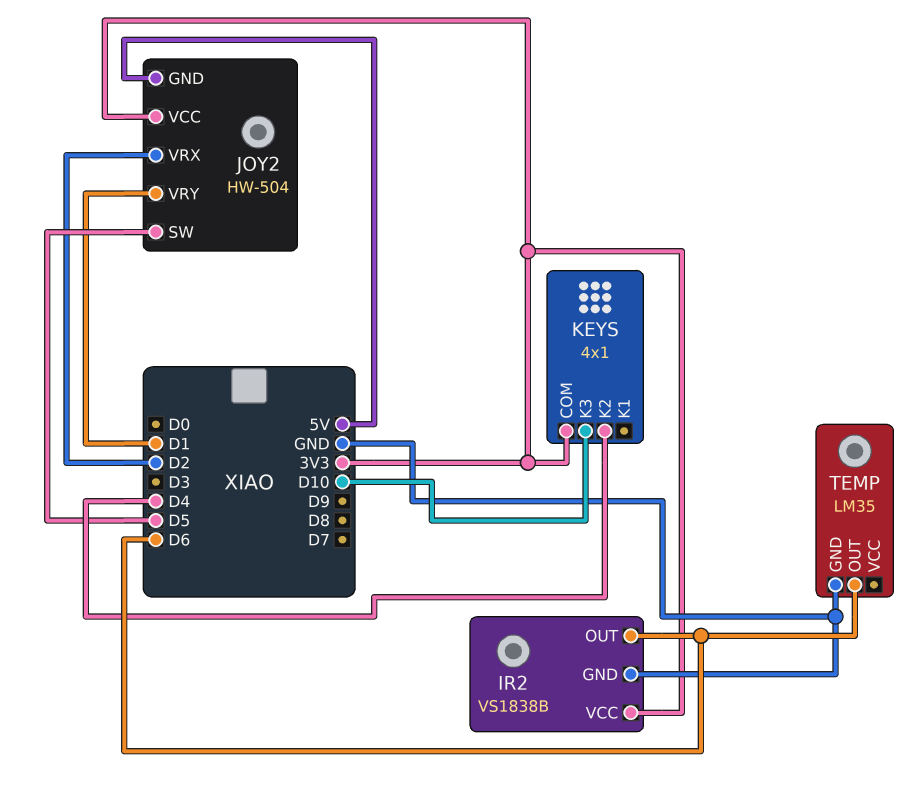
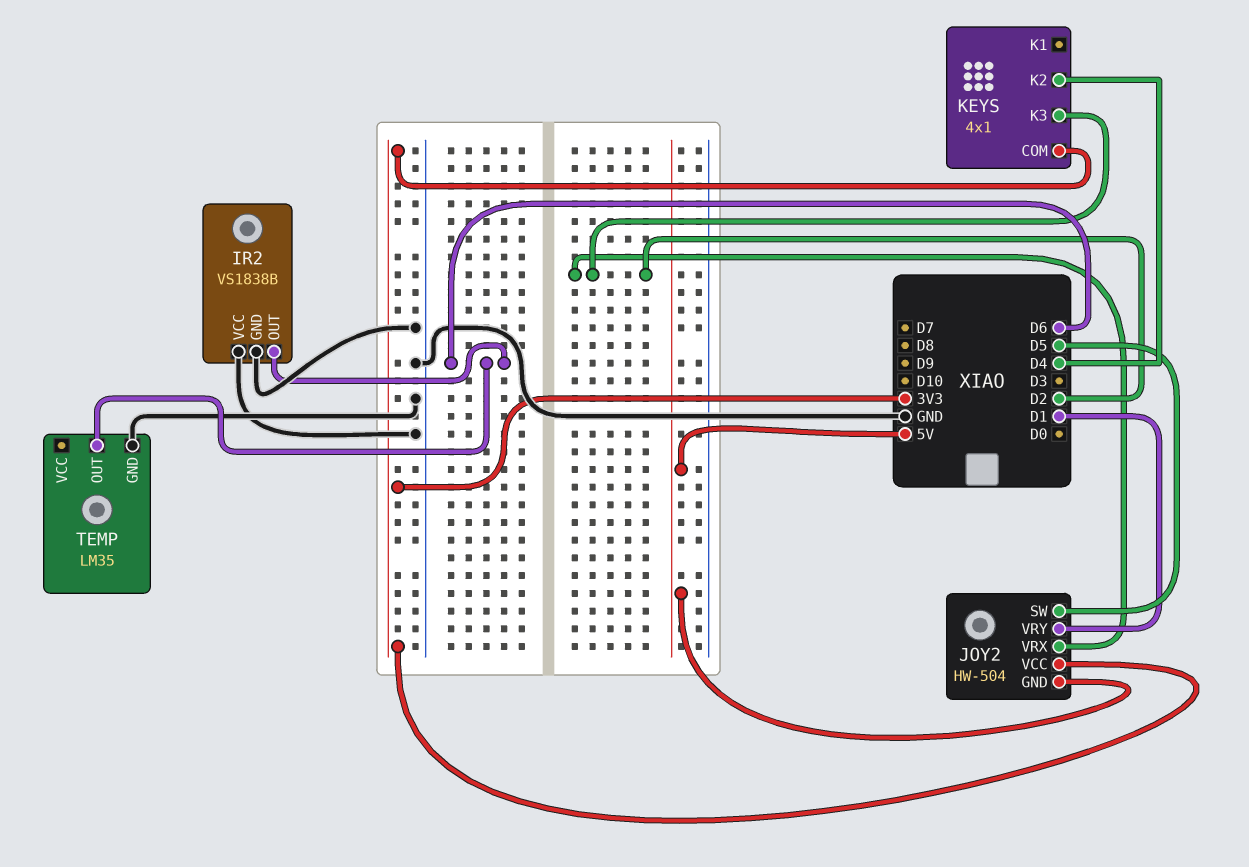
IR2 pin VCC: 3V3 -> GND
KEYS pin K3: D10 -> D2

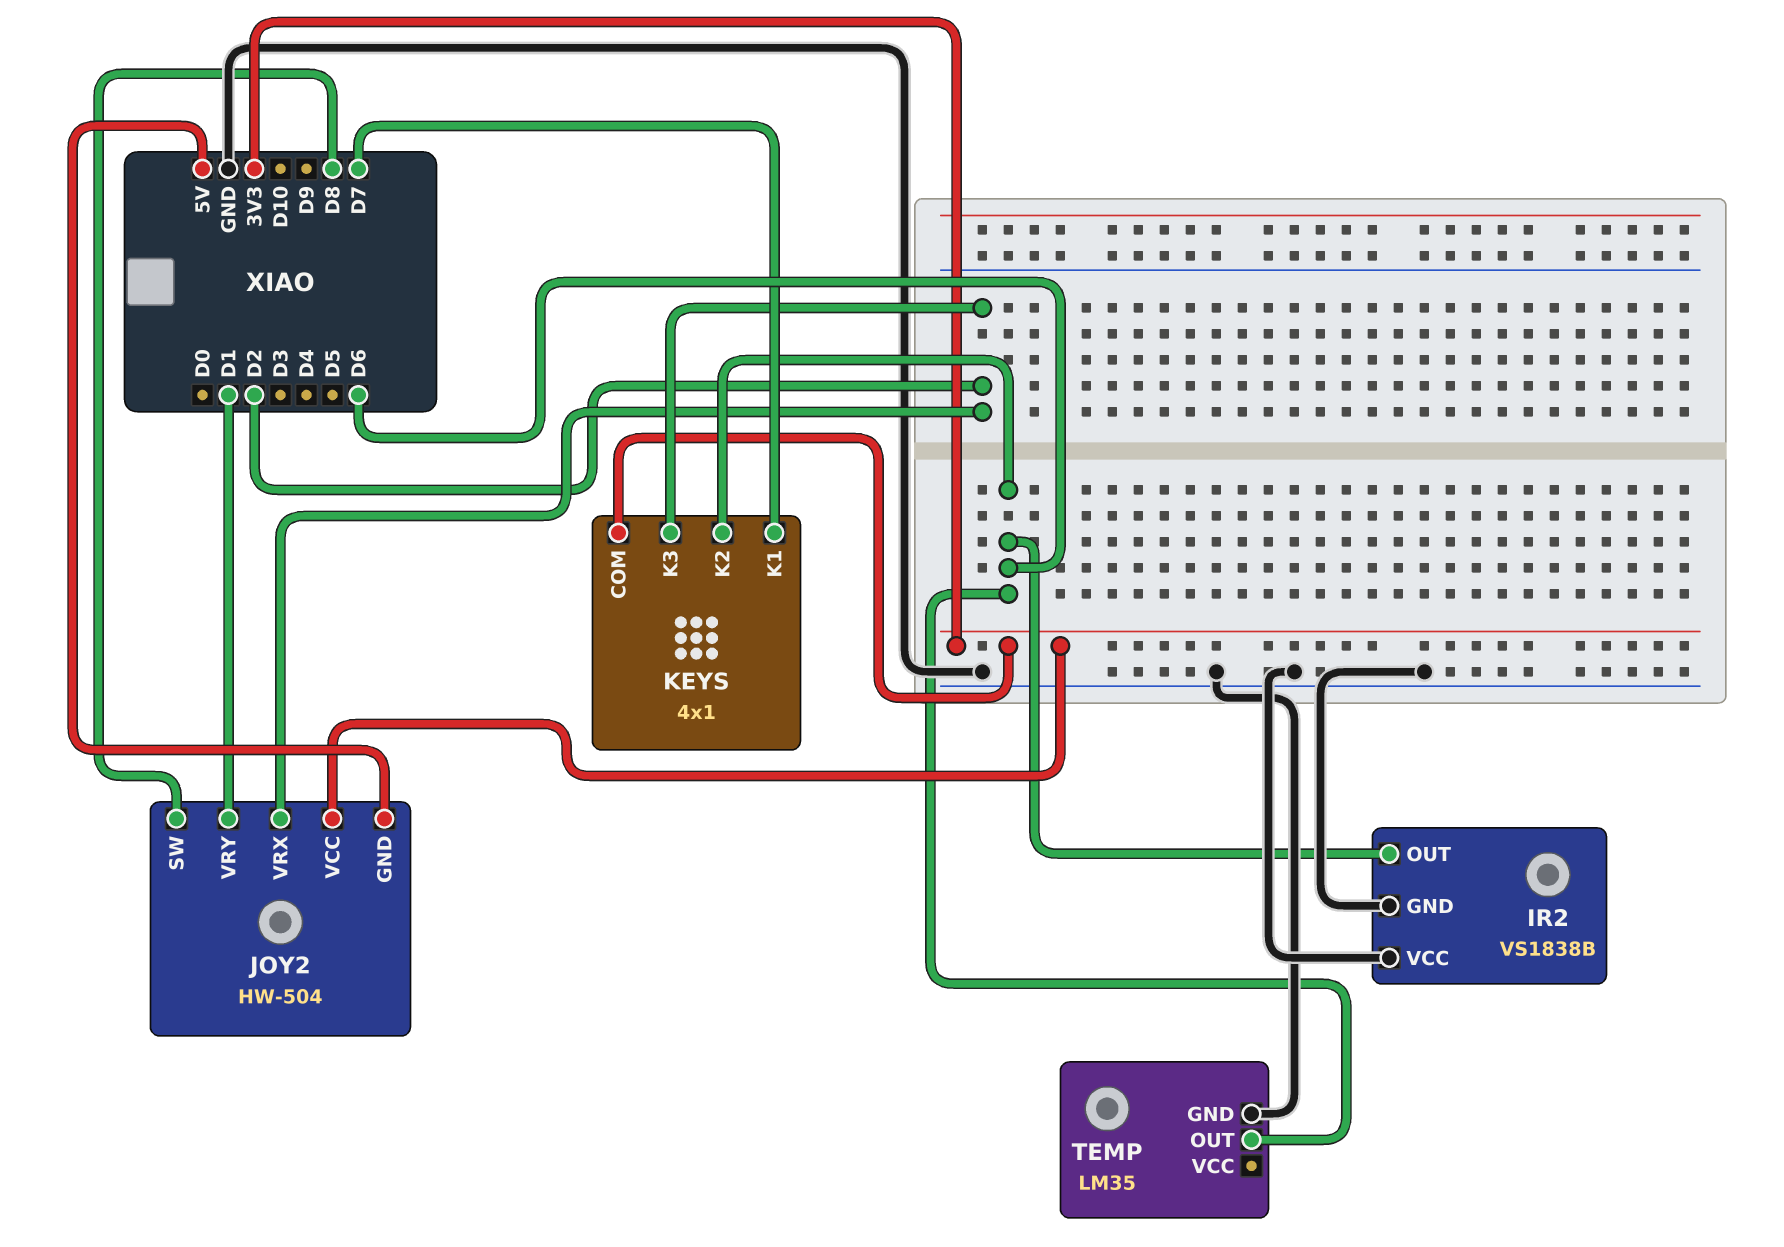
JOY2 pin SW: D5 -> D8
KEYS pin K1: none -> D7
KEYS pin K2: D4 -> D6

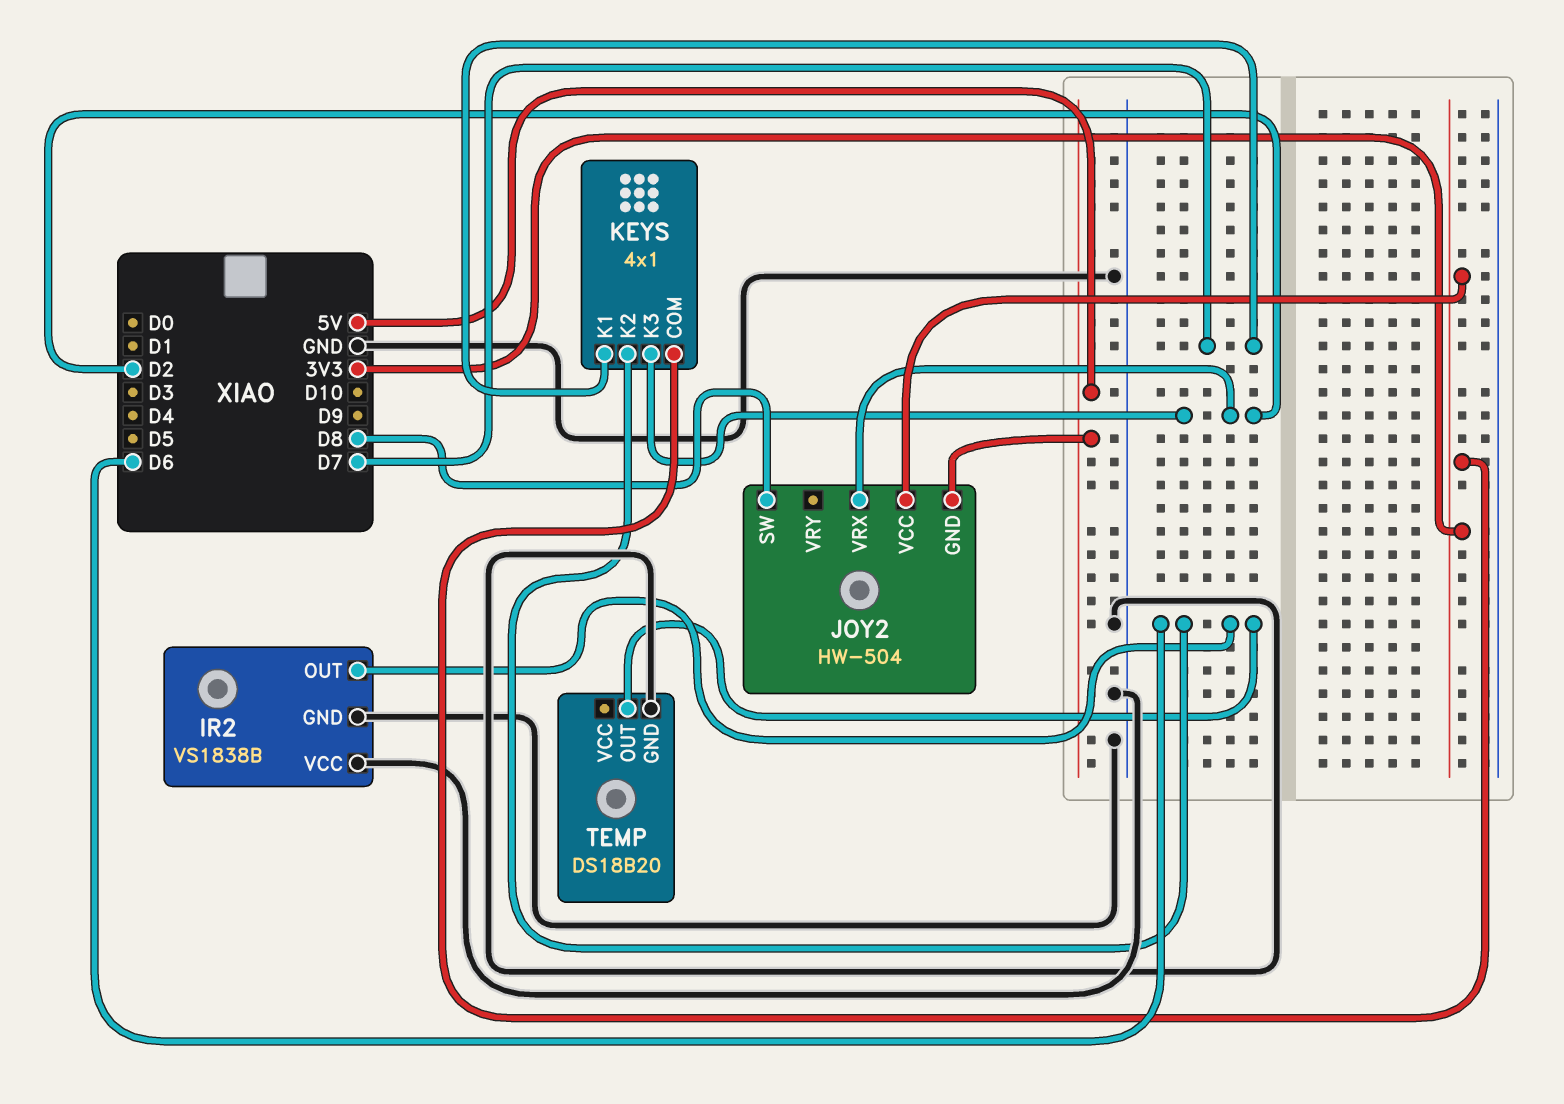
JOY2 pin VRY: D1 -> none
TEMP: LM35 -> DS18B20

